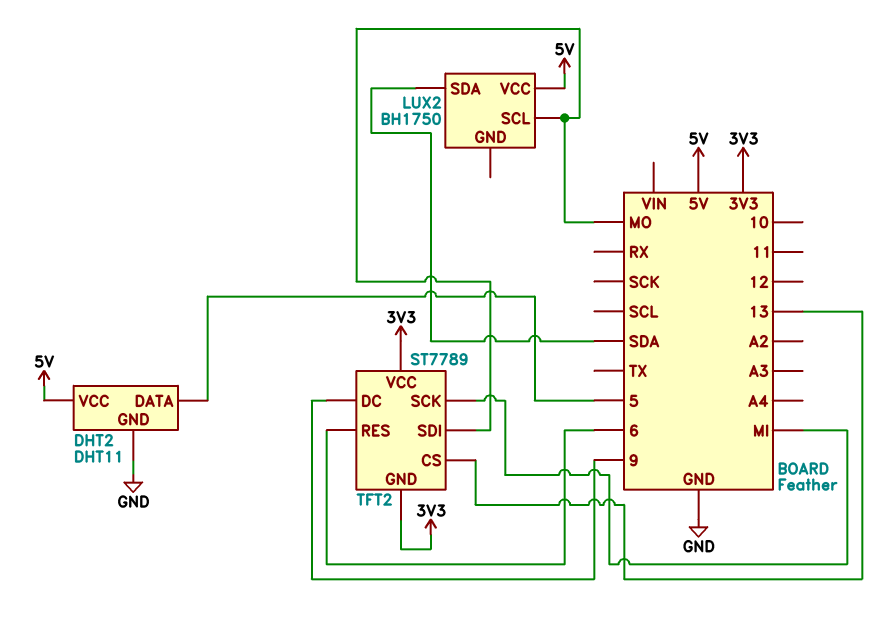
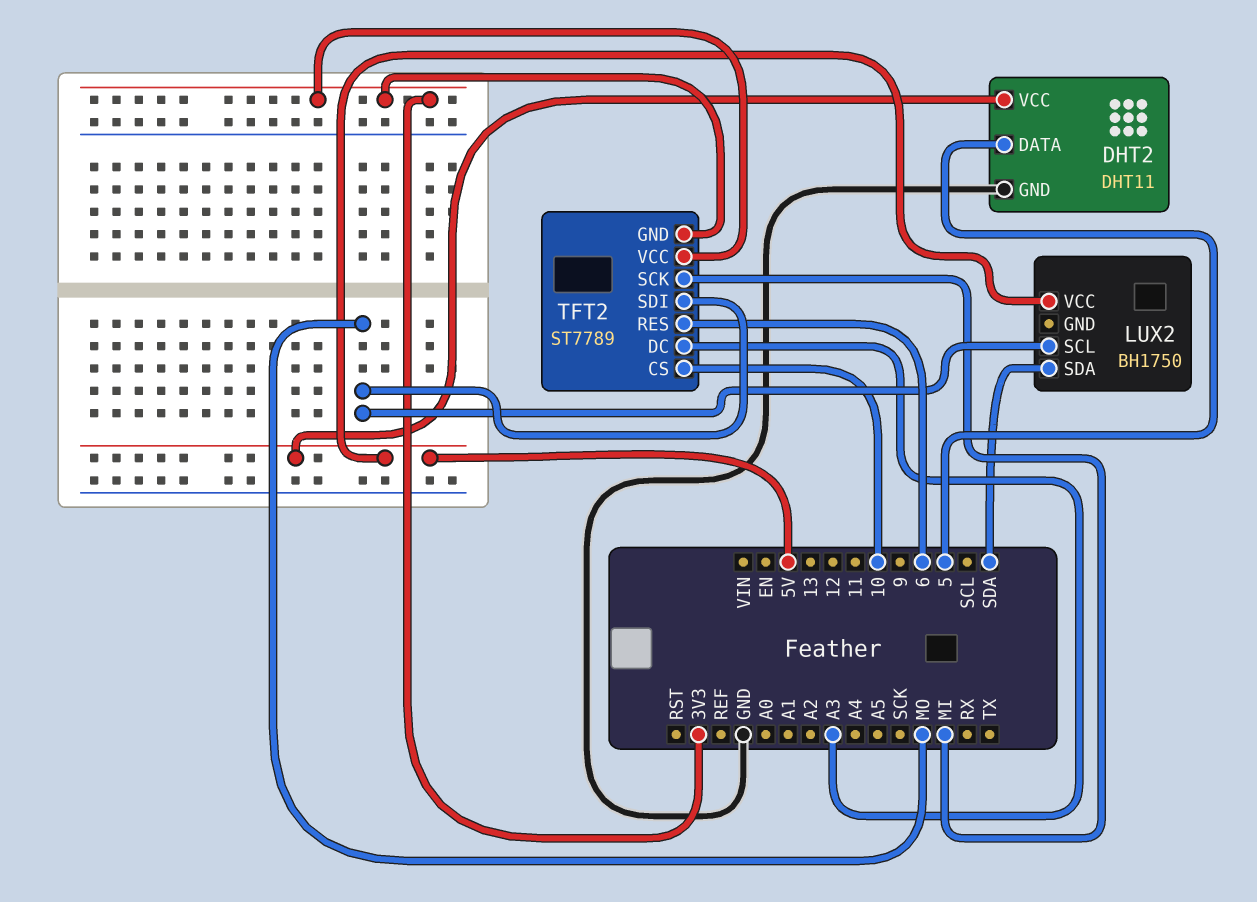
TFT2 pin CS: 13 -> 10
TFT2 pin DC: 9 -> A3

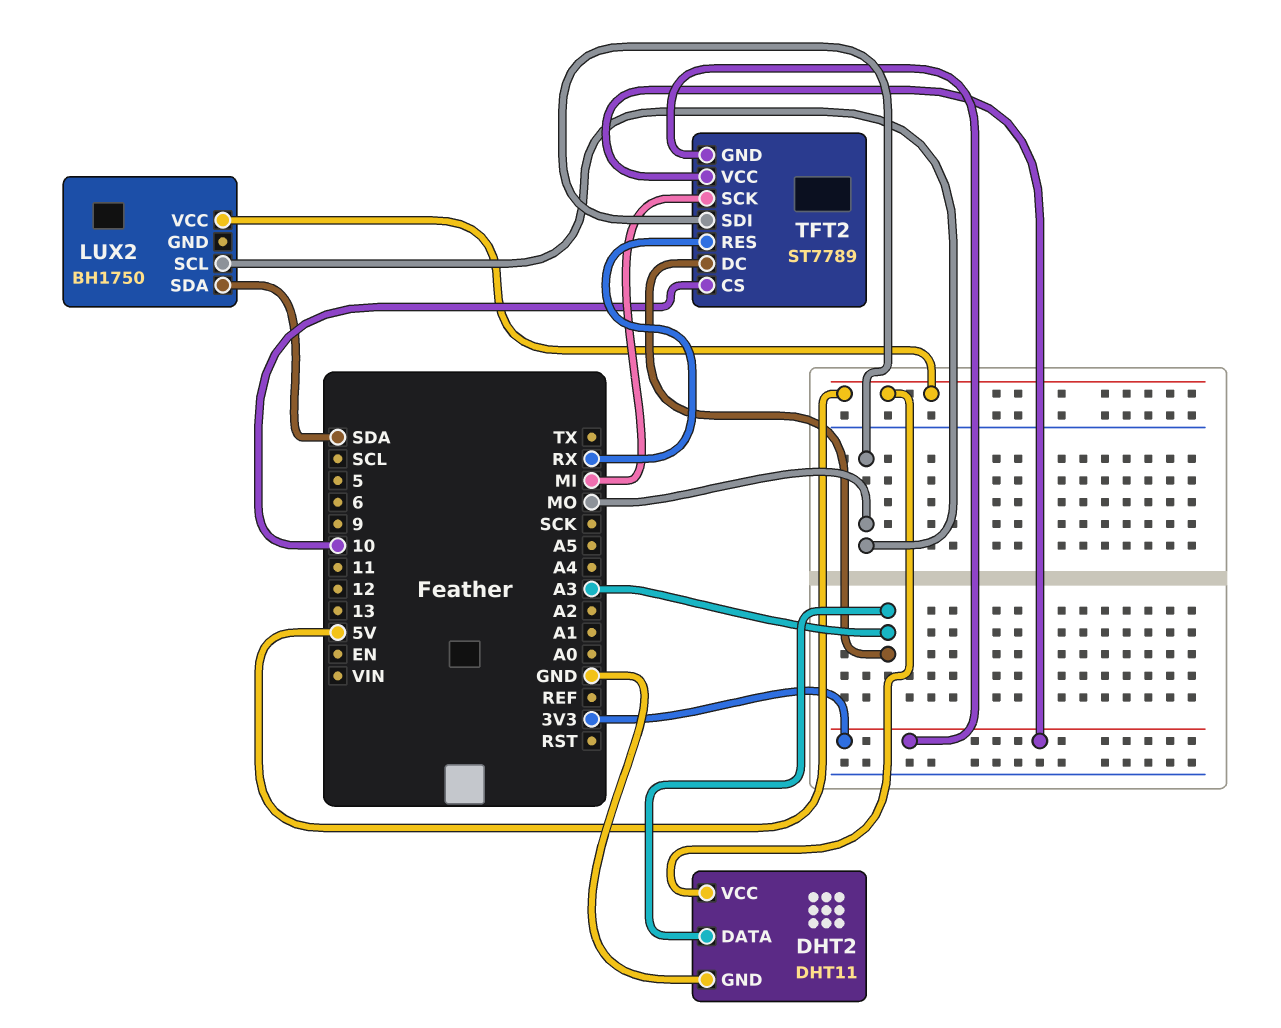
DHT2 pin DATA: 5 -> A3
TFT2 pin RES: 6 -> RX

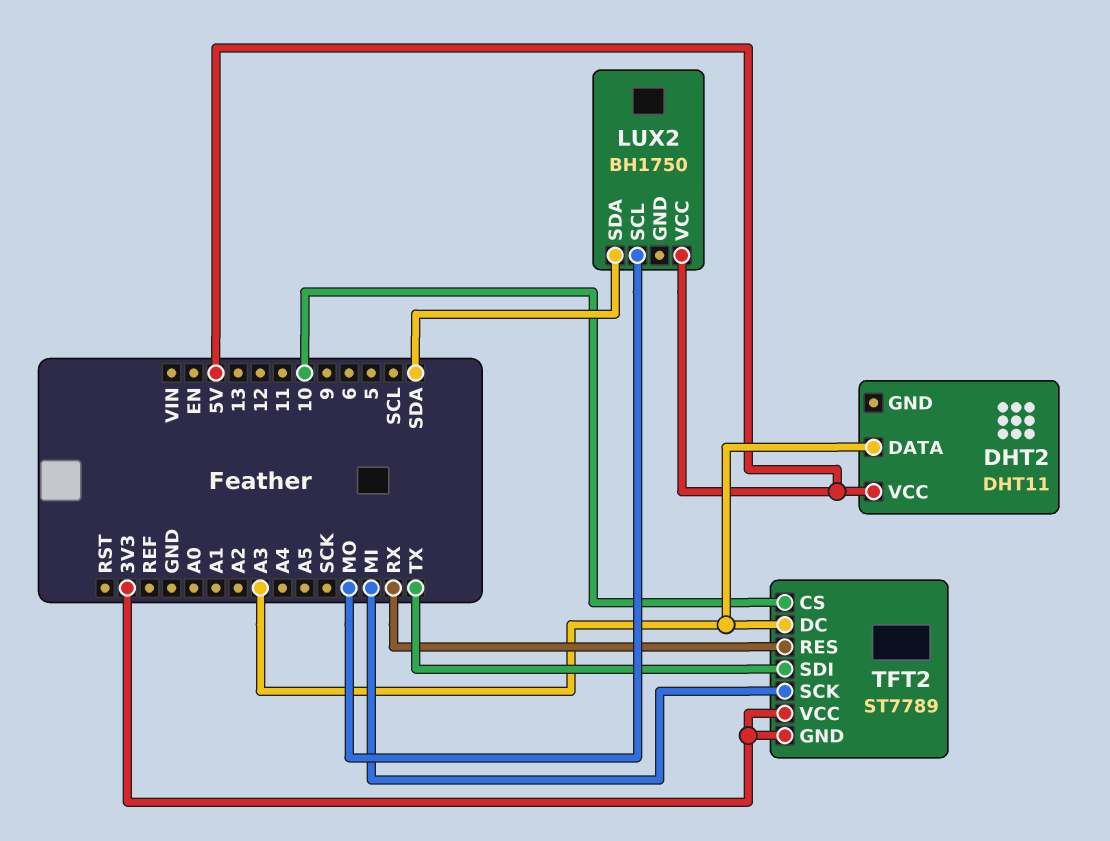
DHT2 pin GND: GND -> none
TFT2 pin SDI: MO -> TX

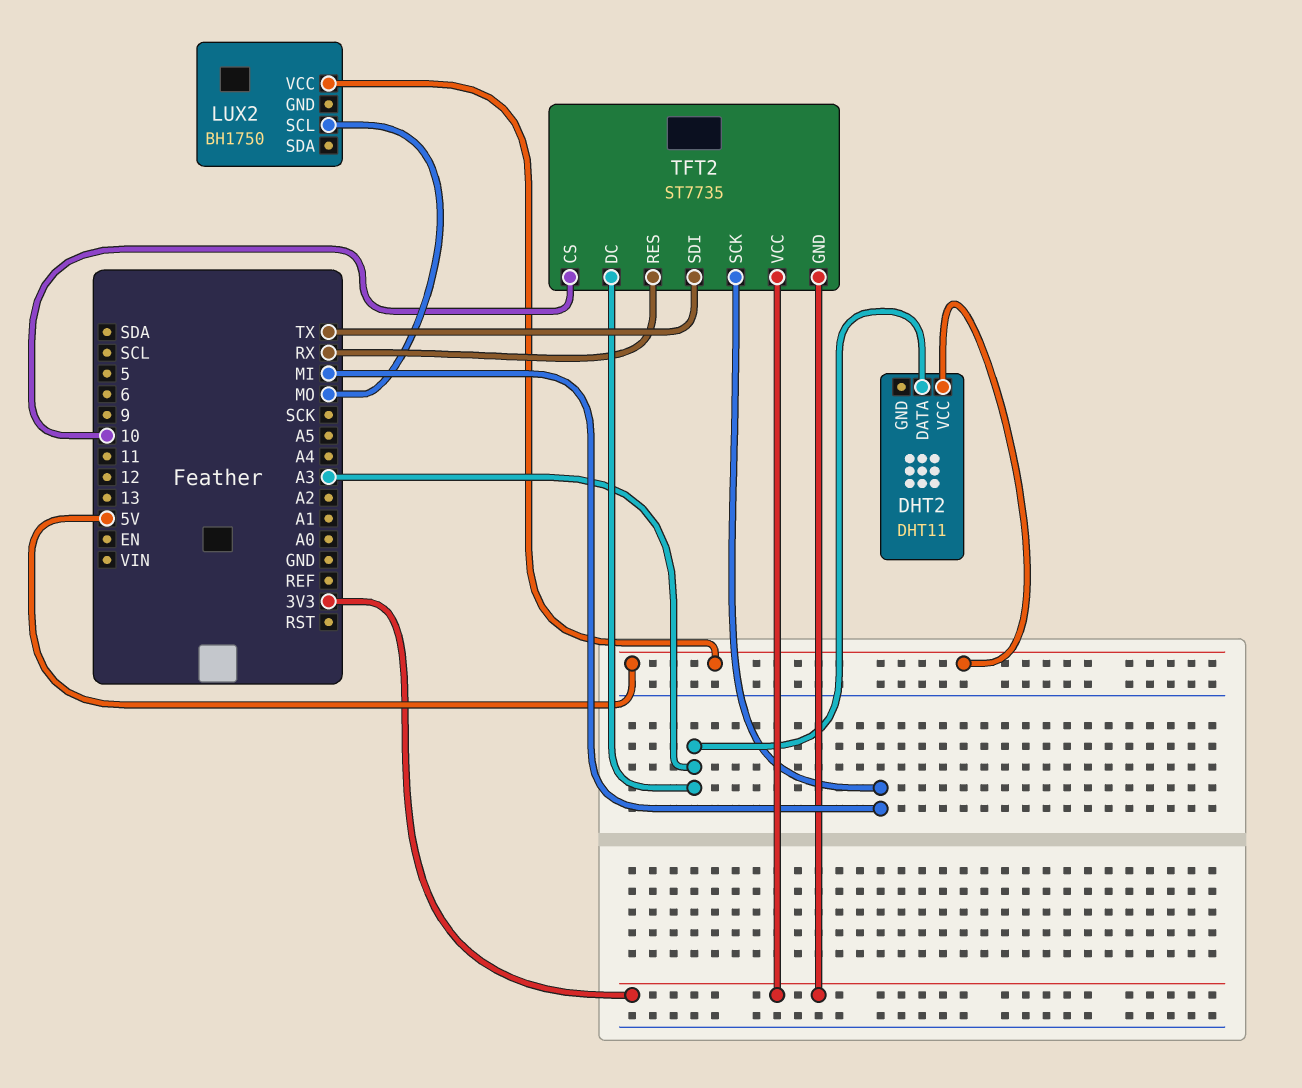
LUX2 pin SDA: SDA -> none
TFT2: ST7789 -> ST7735

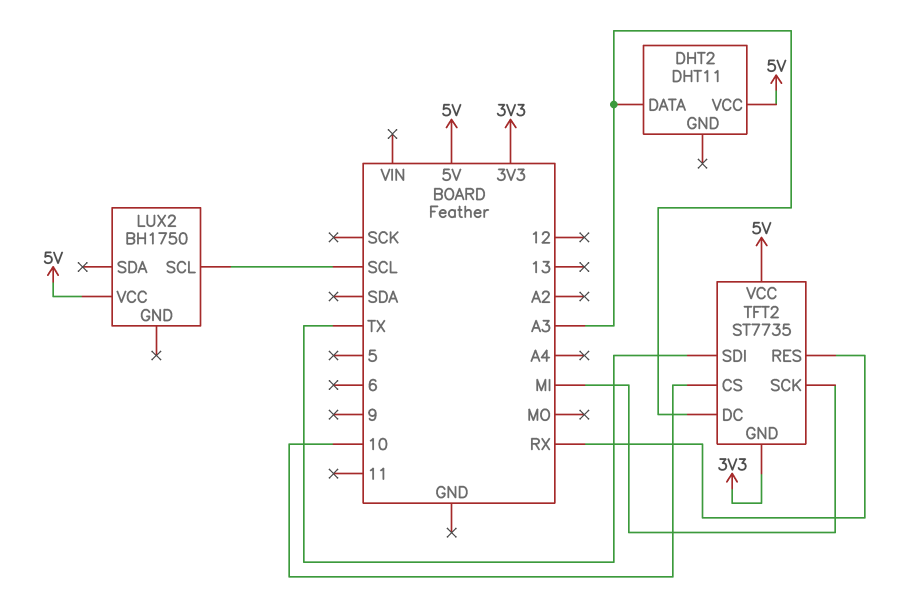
LUX2 pin SCL: MO -> SCL
TFT2 pin VCC: 3V3 -> 5V

